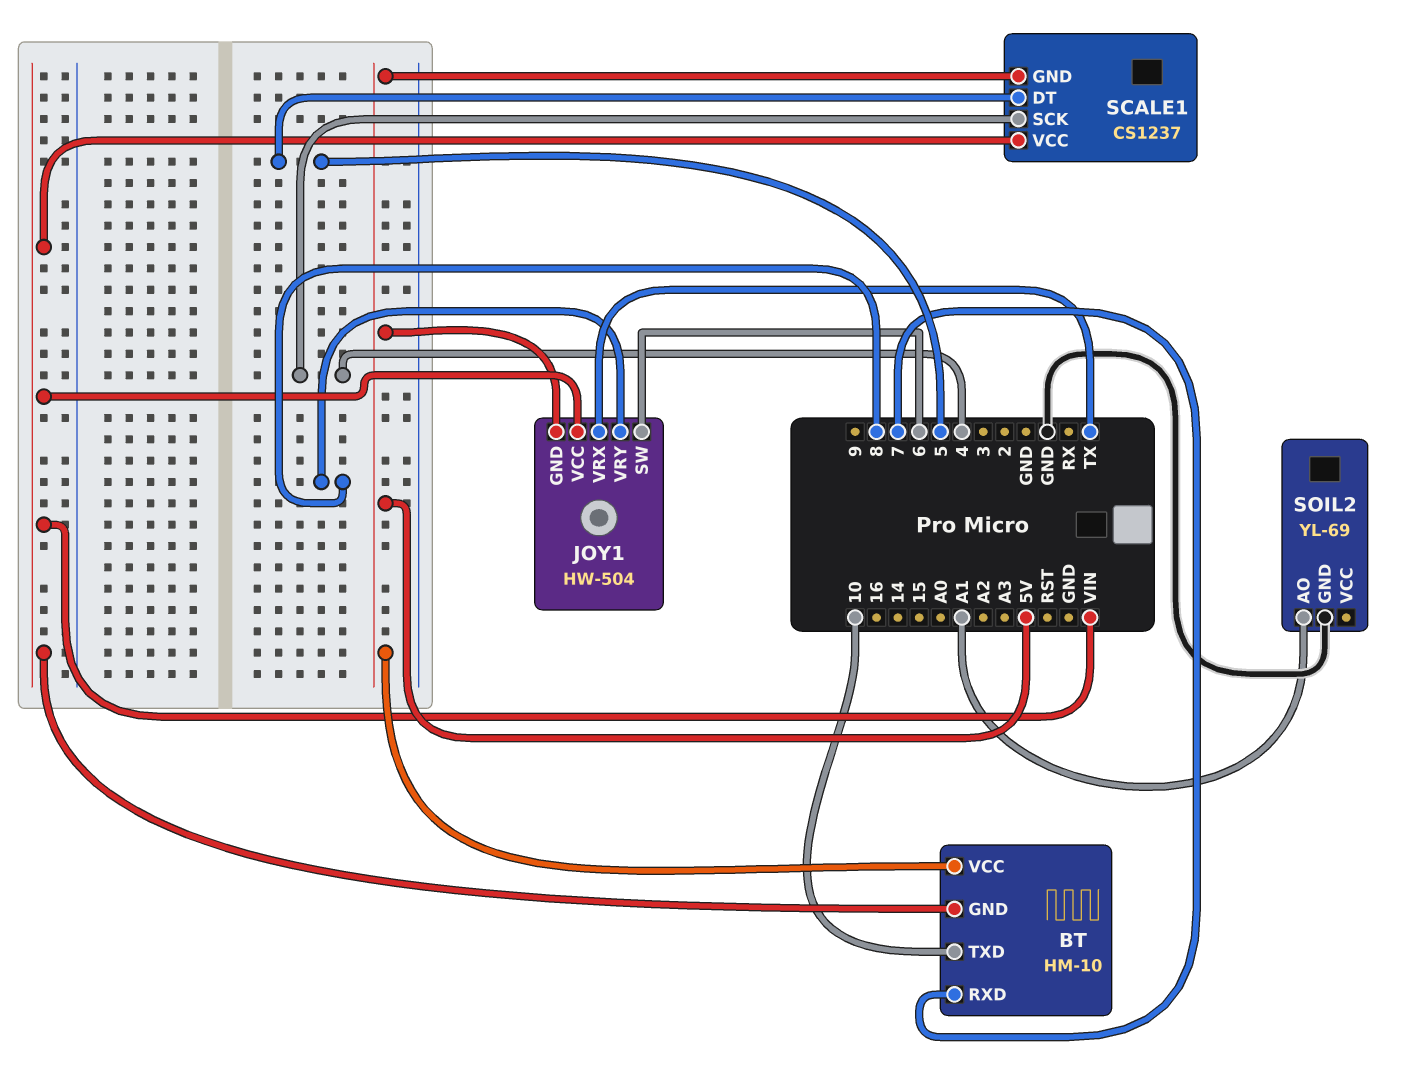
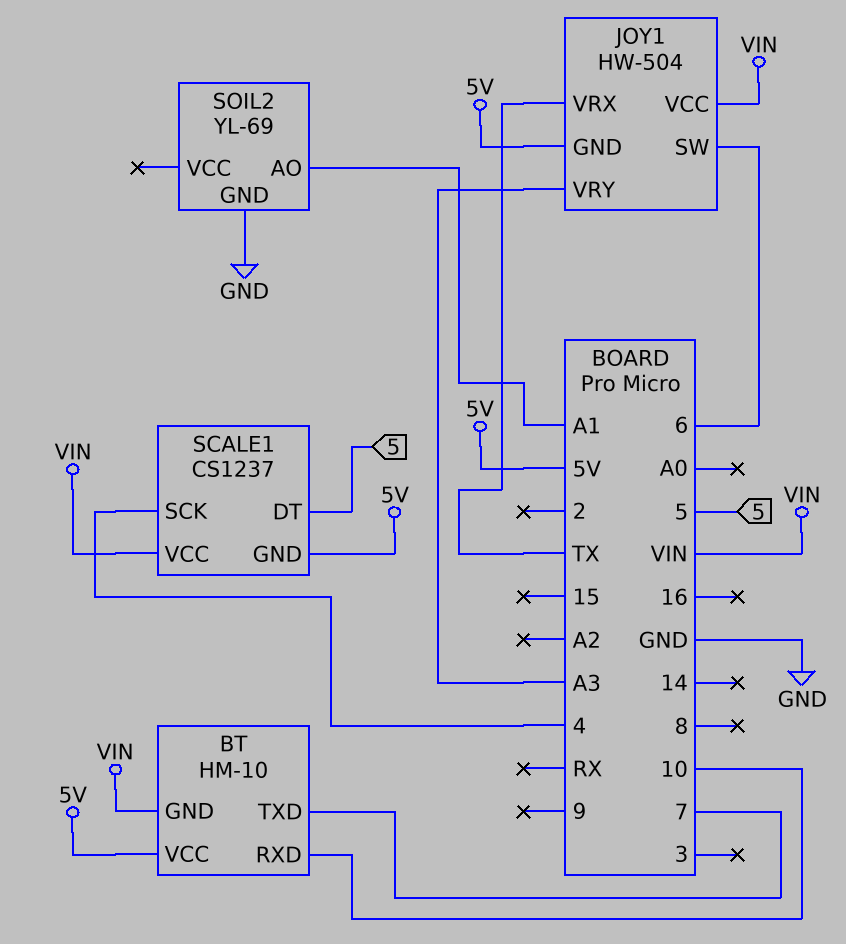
BT pin RXD: 7 -> 10
BT pin TXD: 10 -> 7
JOY1 pin VRY: 8 -> A3

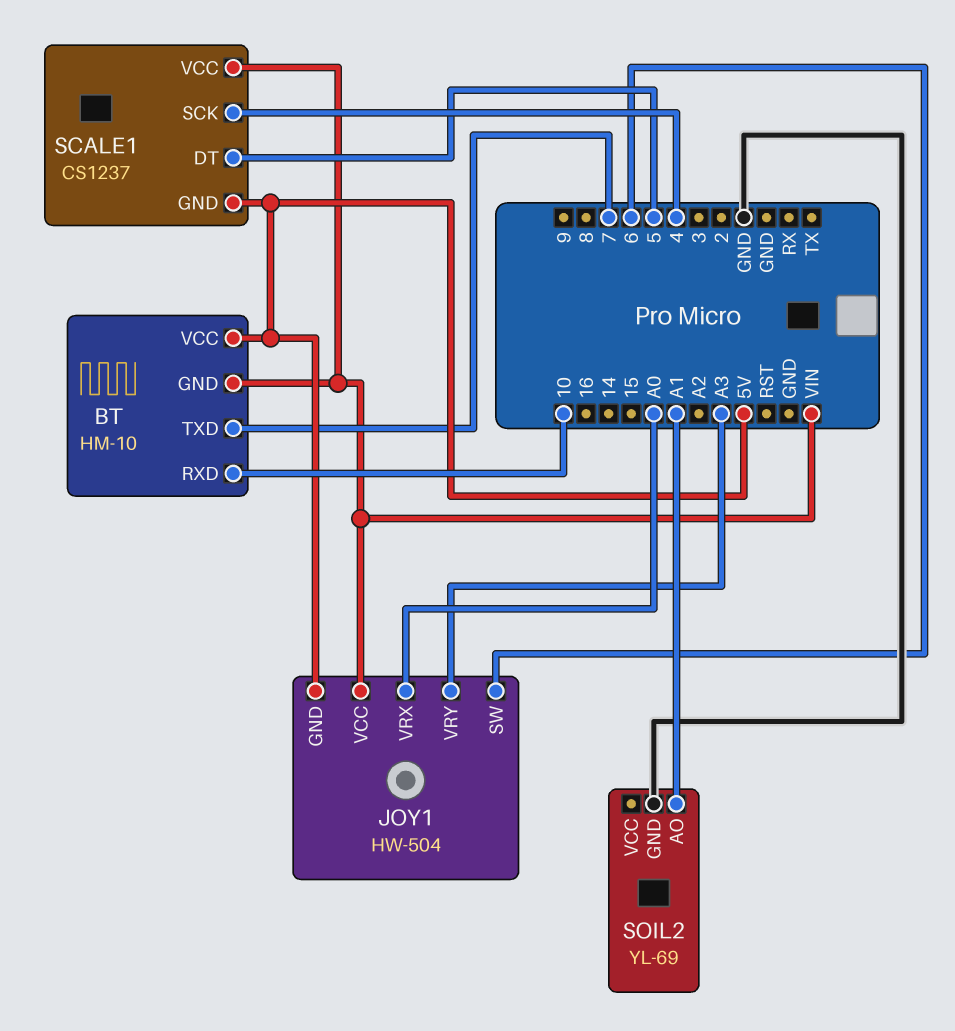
JOY1 pin VRX: TX -> A0

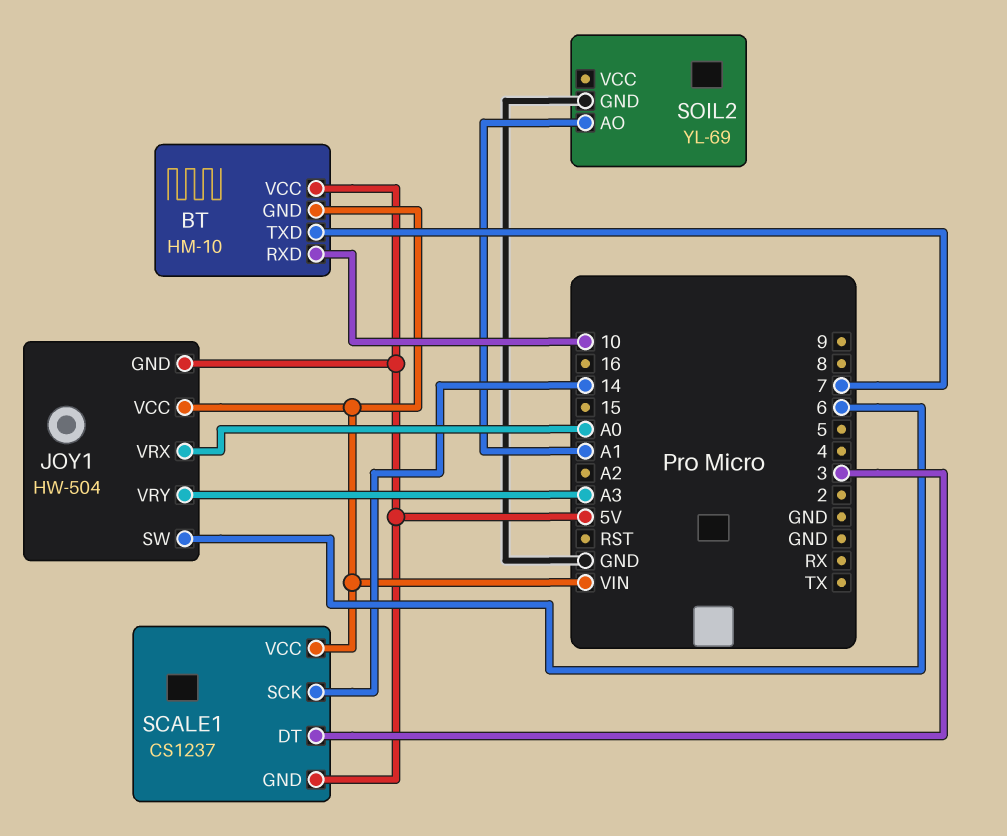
SCALE1 pin DT: 5 -> 3
SCALE1 pin SCK: 4 -> 14

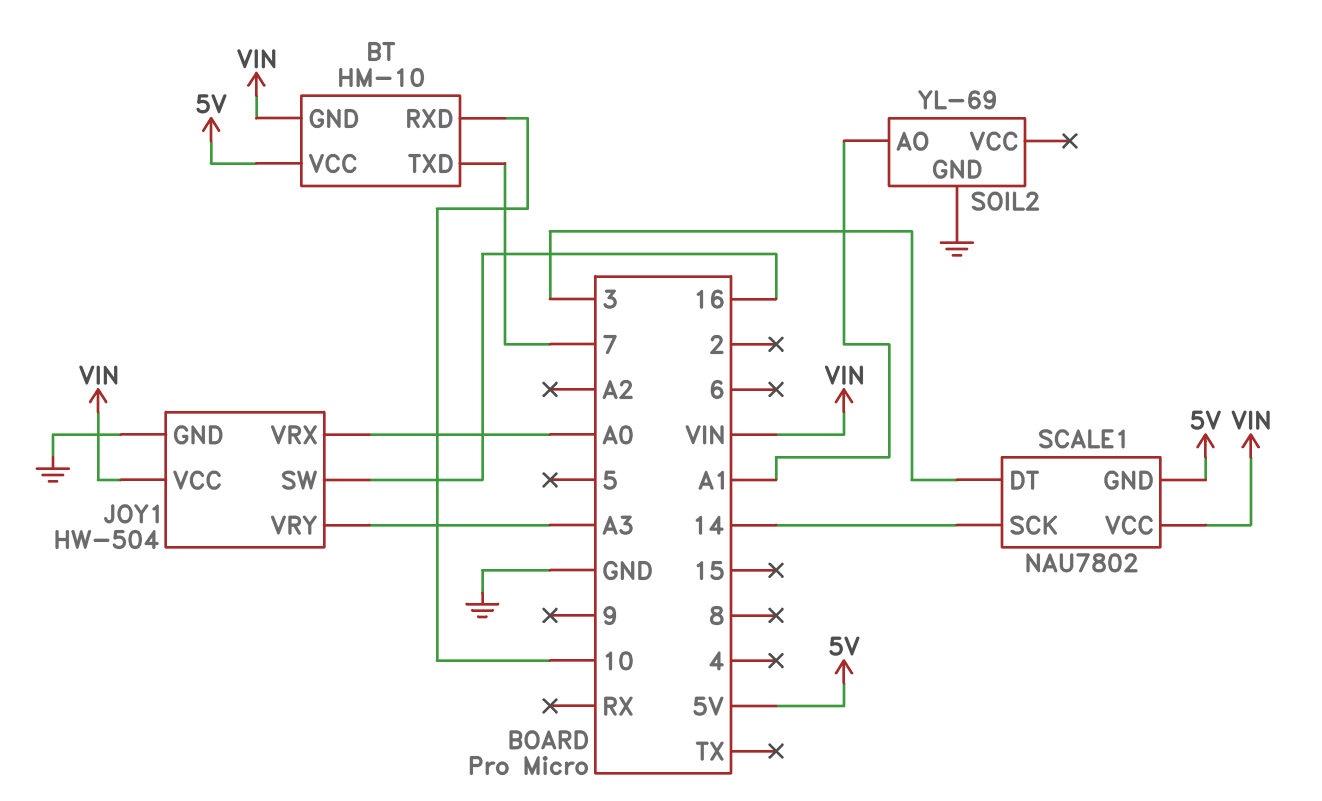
JOY1 pin GND: 5V -> GND
JOY1 pin SW: 6 -> 16
SCALE1: CS1237 -> NAU7802

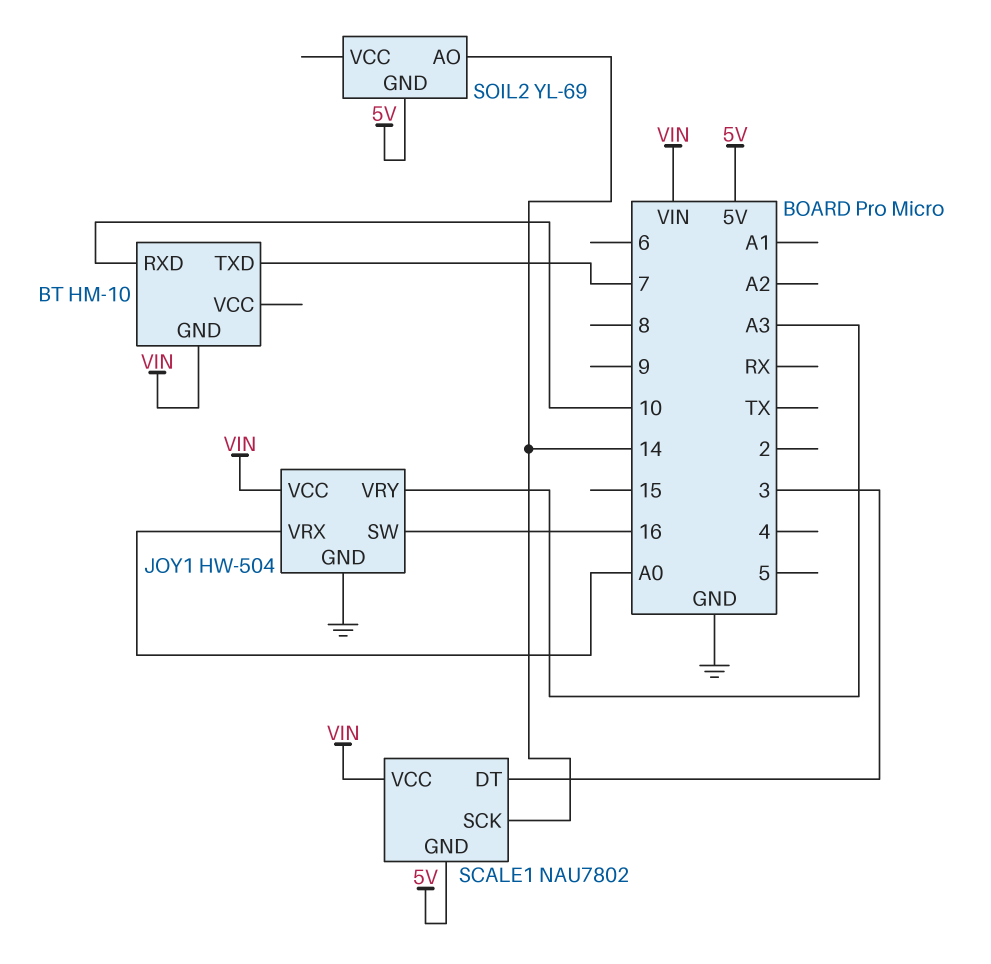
BT pin VCC: 5V -> none
SOIL2 pin AO: A1 -> 14
SOIL2 pin GND: GND -> 5V

